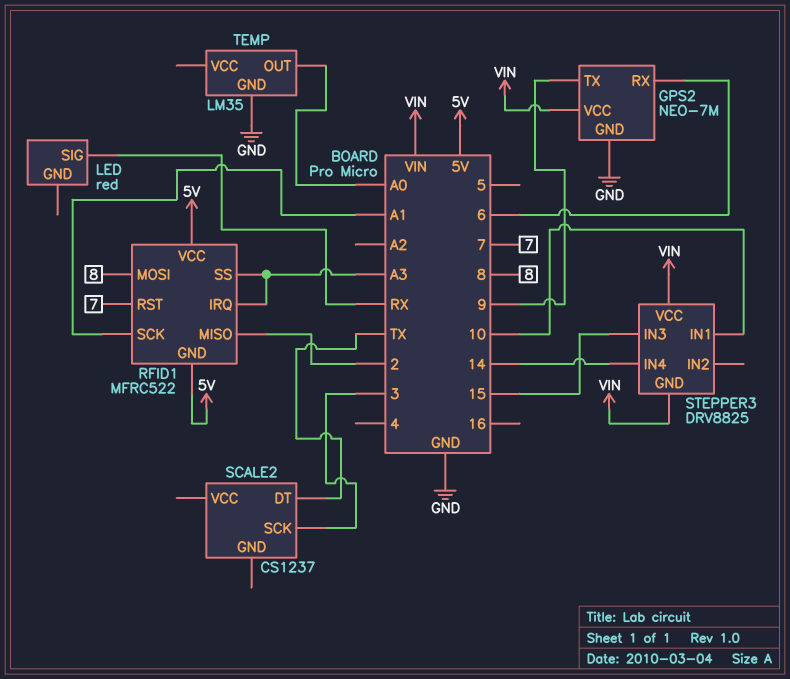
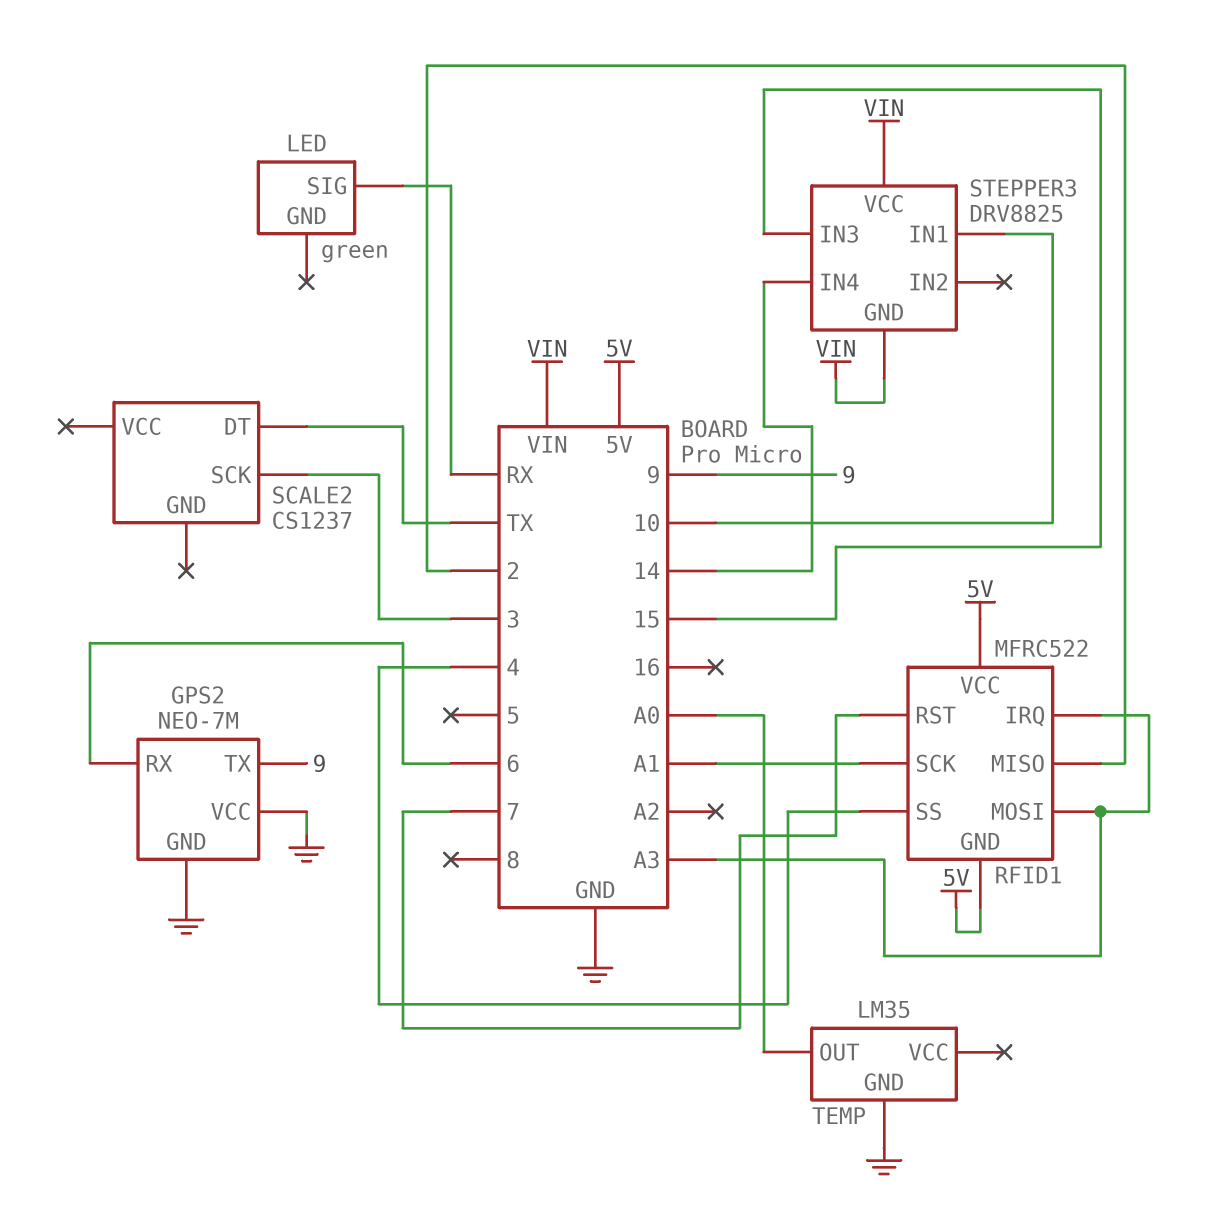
GPS2 pin VCC: VIN -> GND
LED: red -> green
RFID1 pin MOSI: 8 -> A3
RFID1 pin SS: A3 -> 4

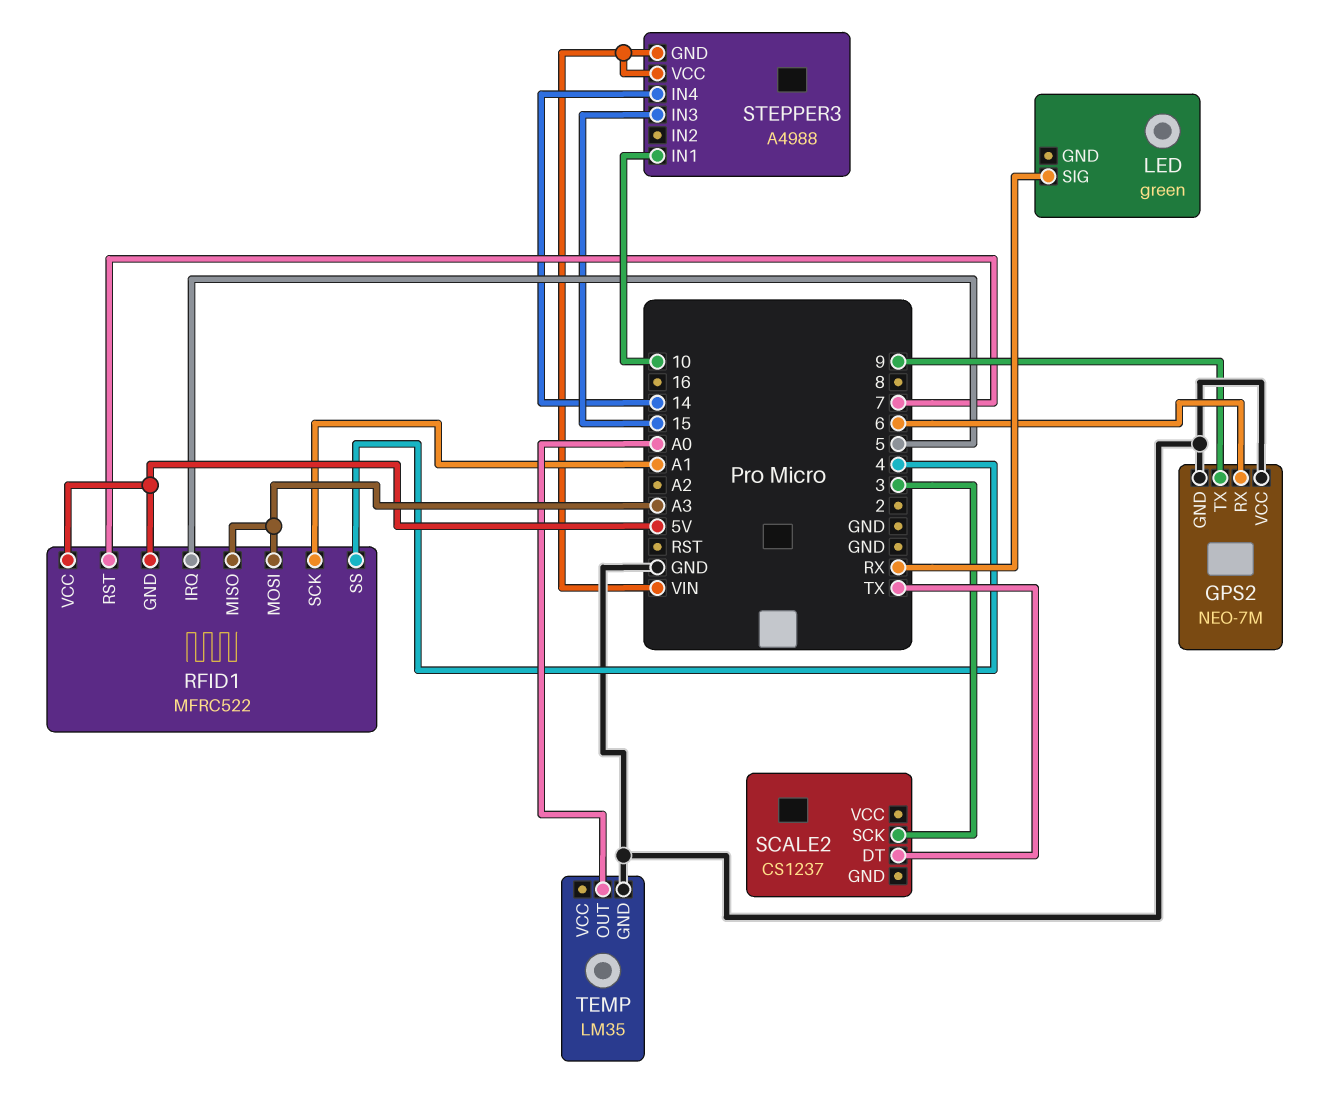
RFID1 pin IRQ: A3 -> 5
RFID1 pin MISO: 2 -> A3
STEPPER3: DRV8825 -> A4988

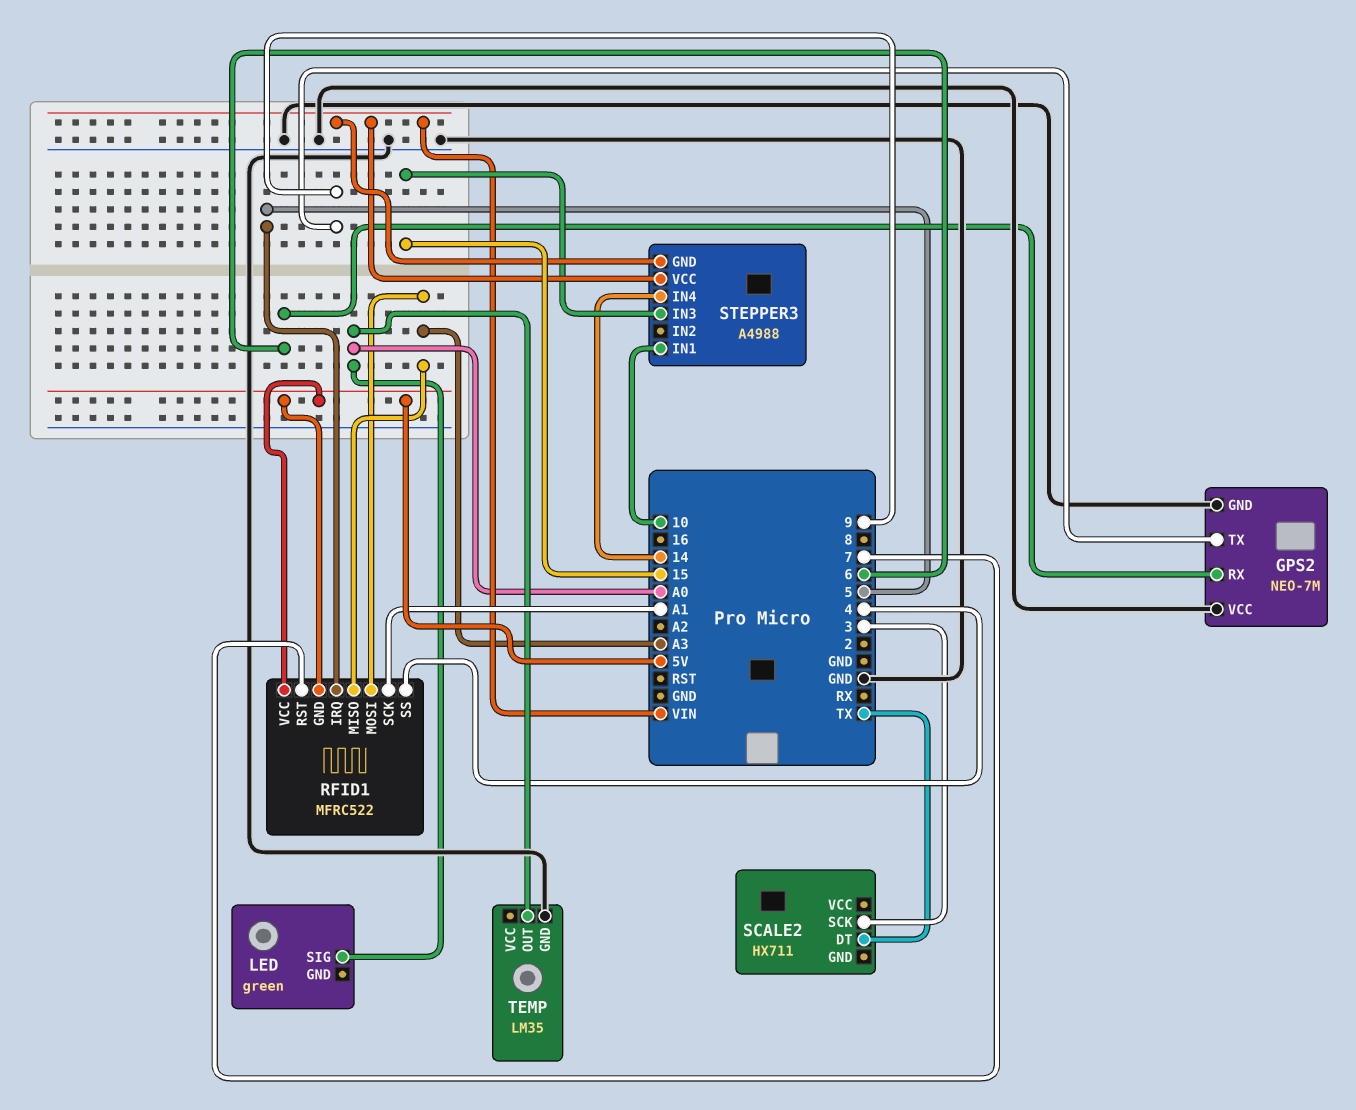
LED pin SIG: RX -> A0
SCALE2: CS1237 -> HX711

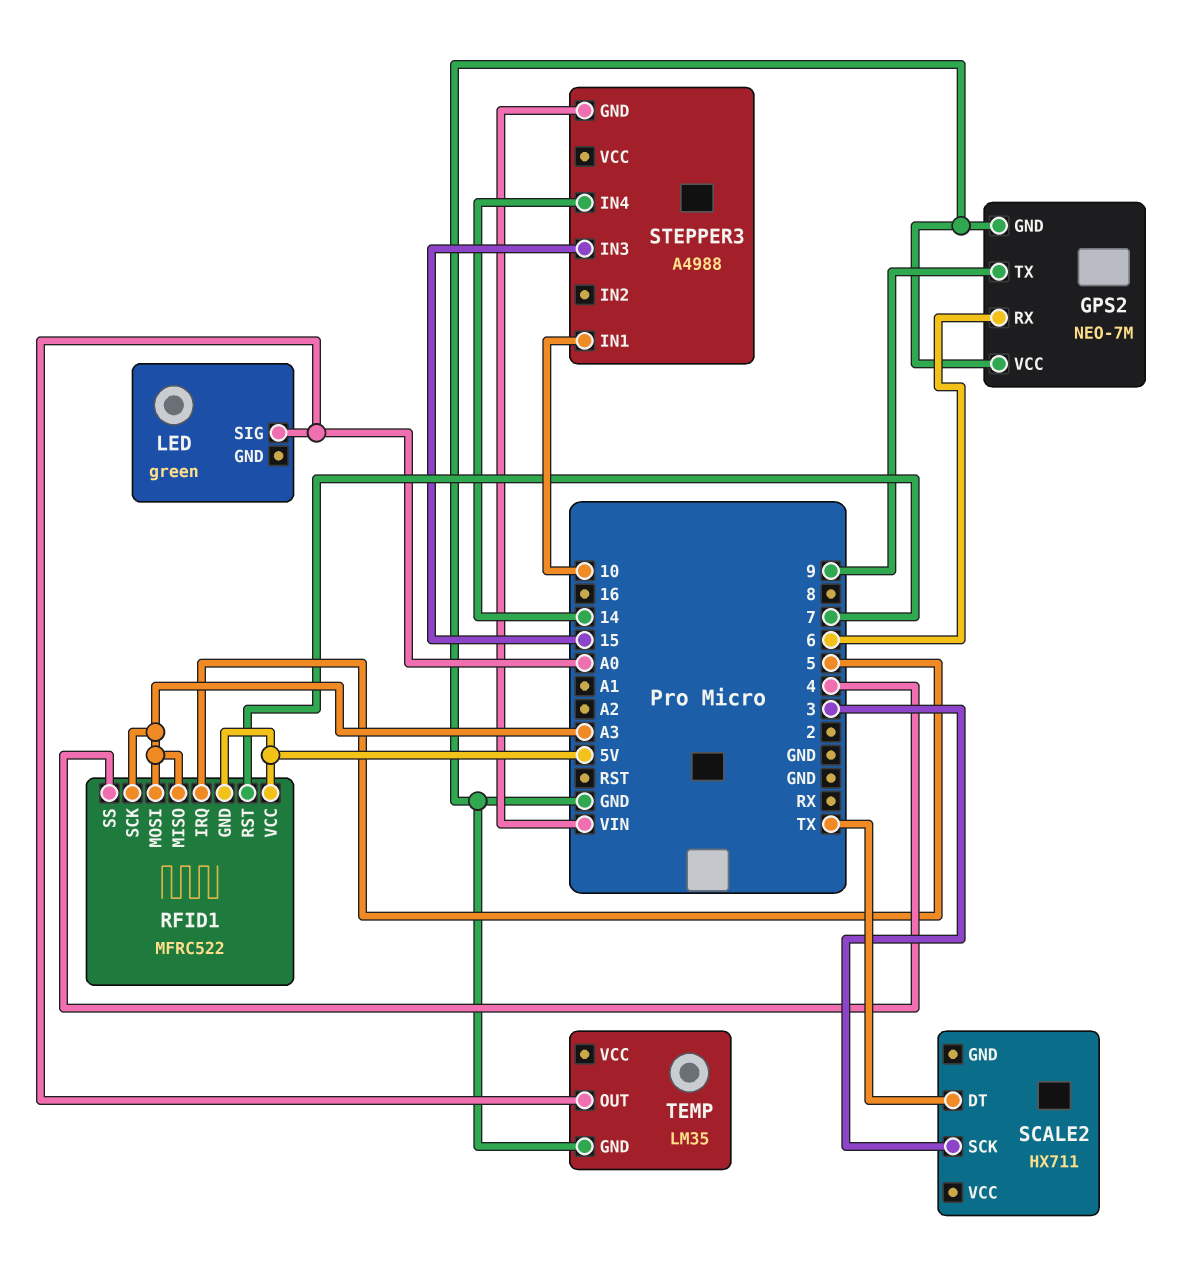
RFID1 pin SCK: A1 -> A3
STEPPER3 pin VCC: VIN -> none

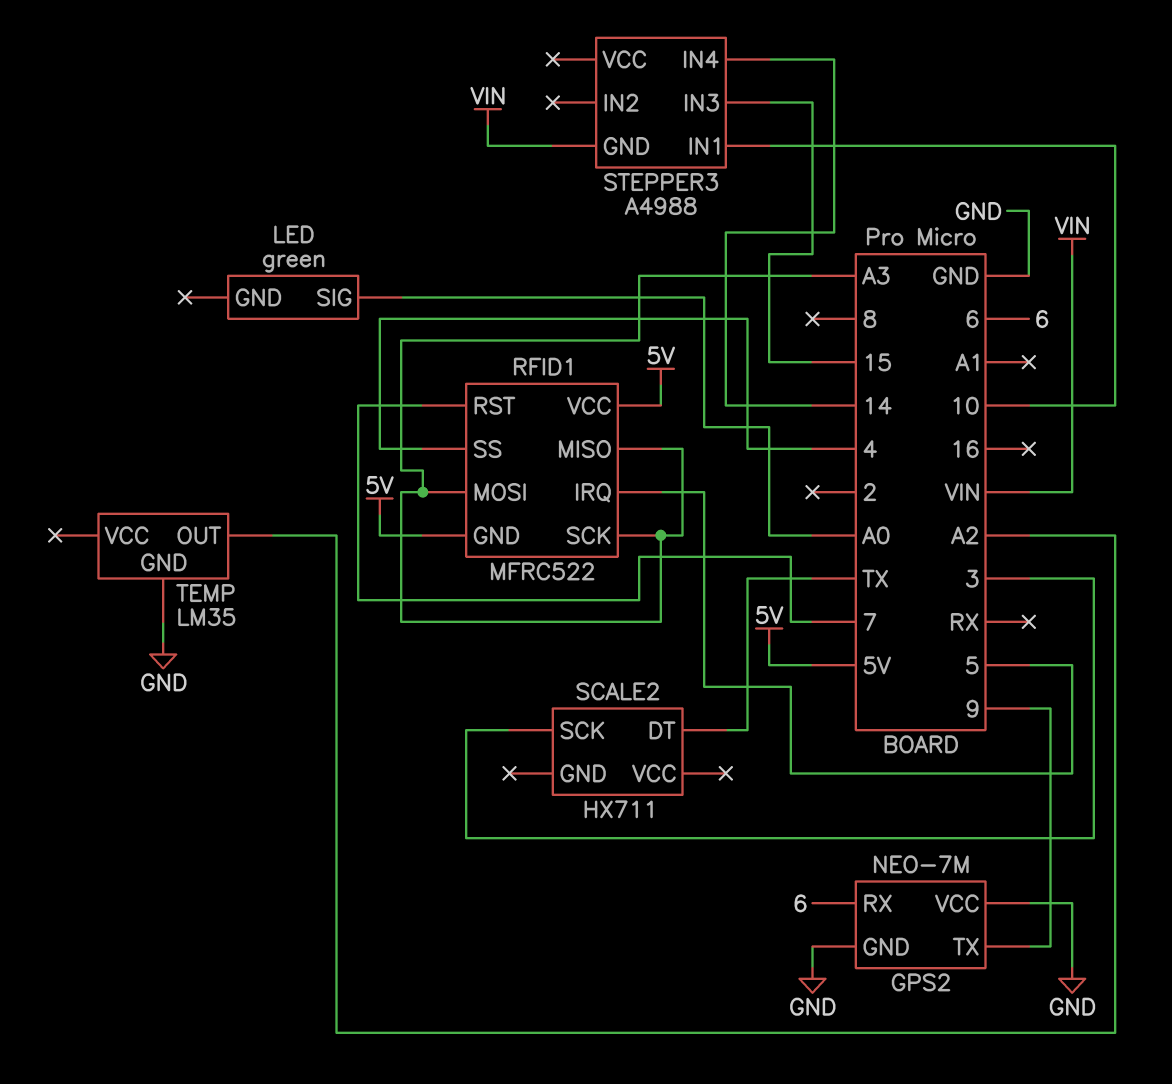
TEMP pin OUT: A0 -> A2

